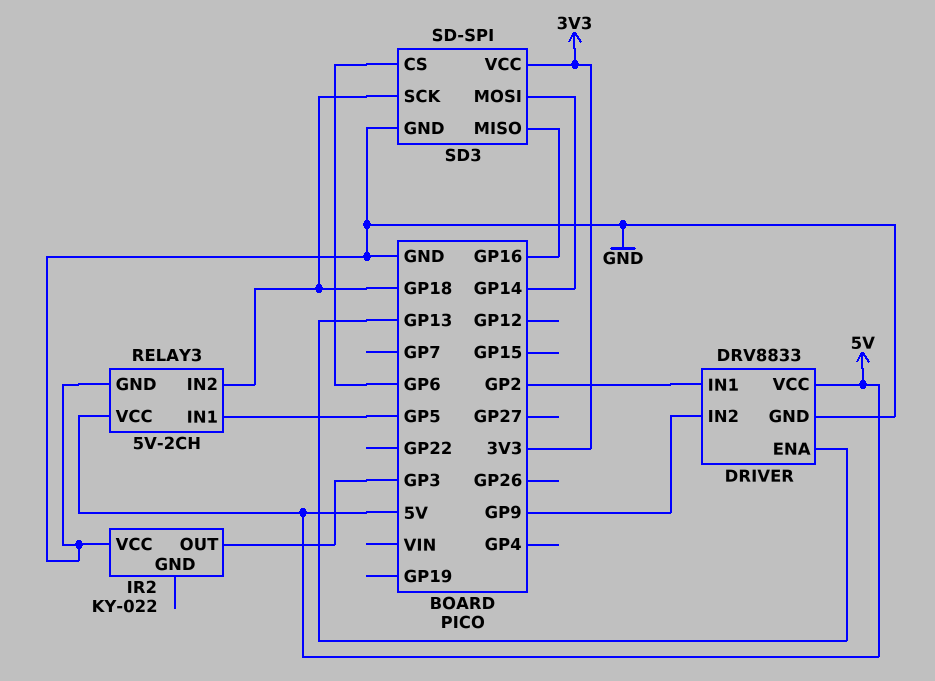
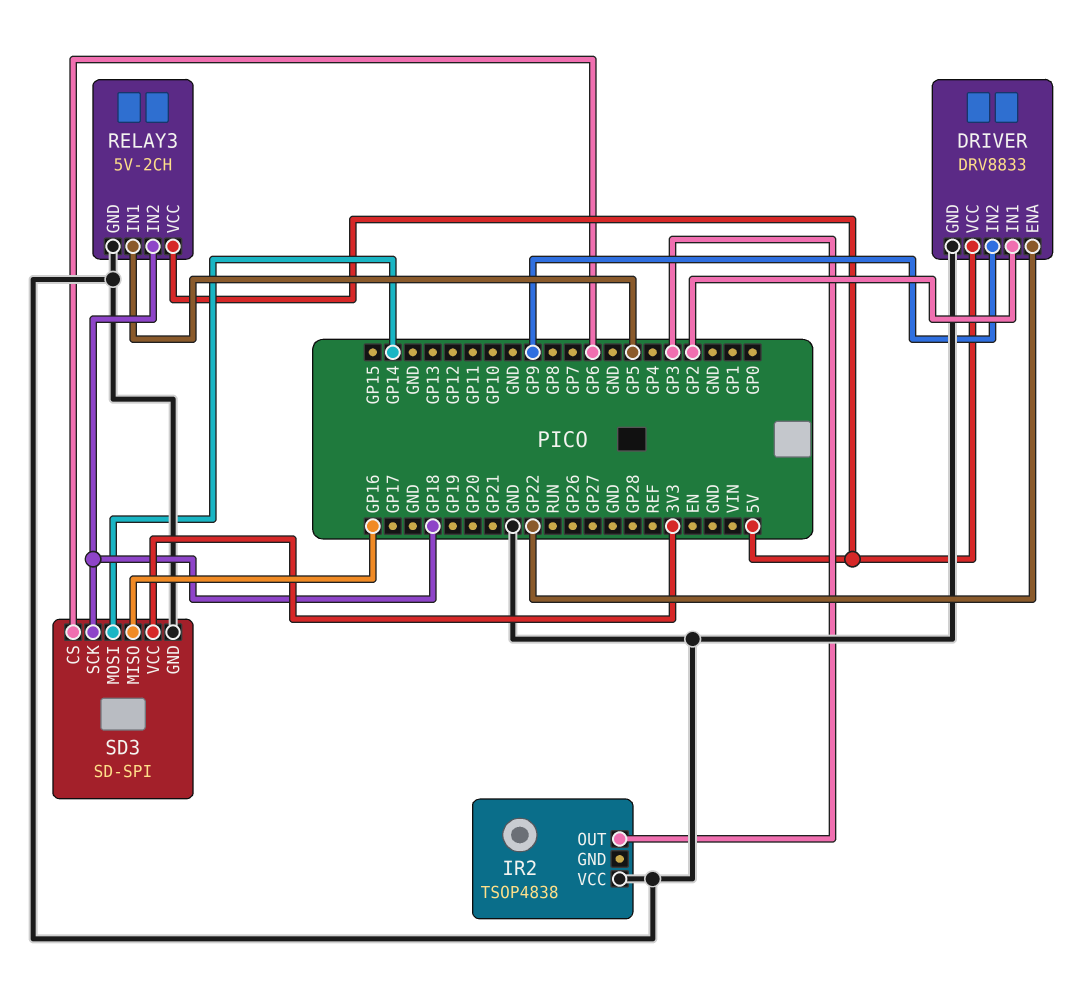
DRIVER pin ENA: GP13 -> GP22
IR2: KY-022 -> TSOP4838

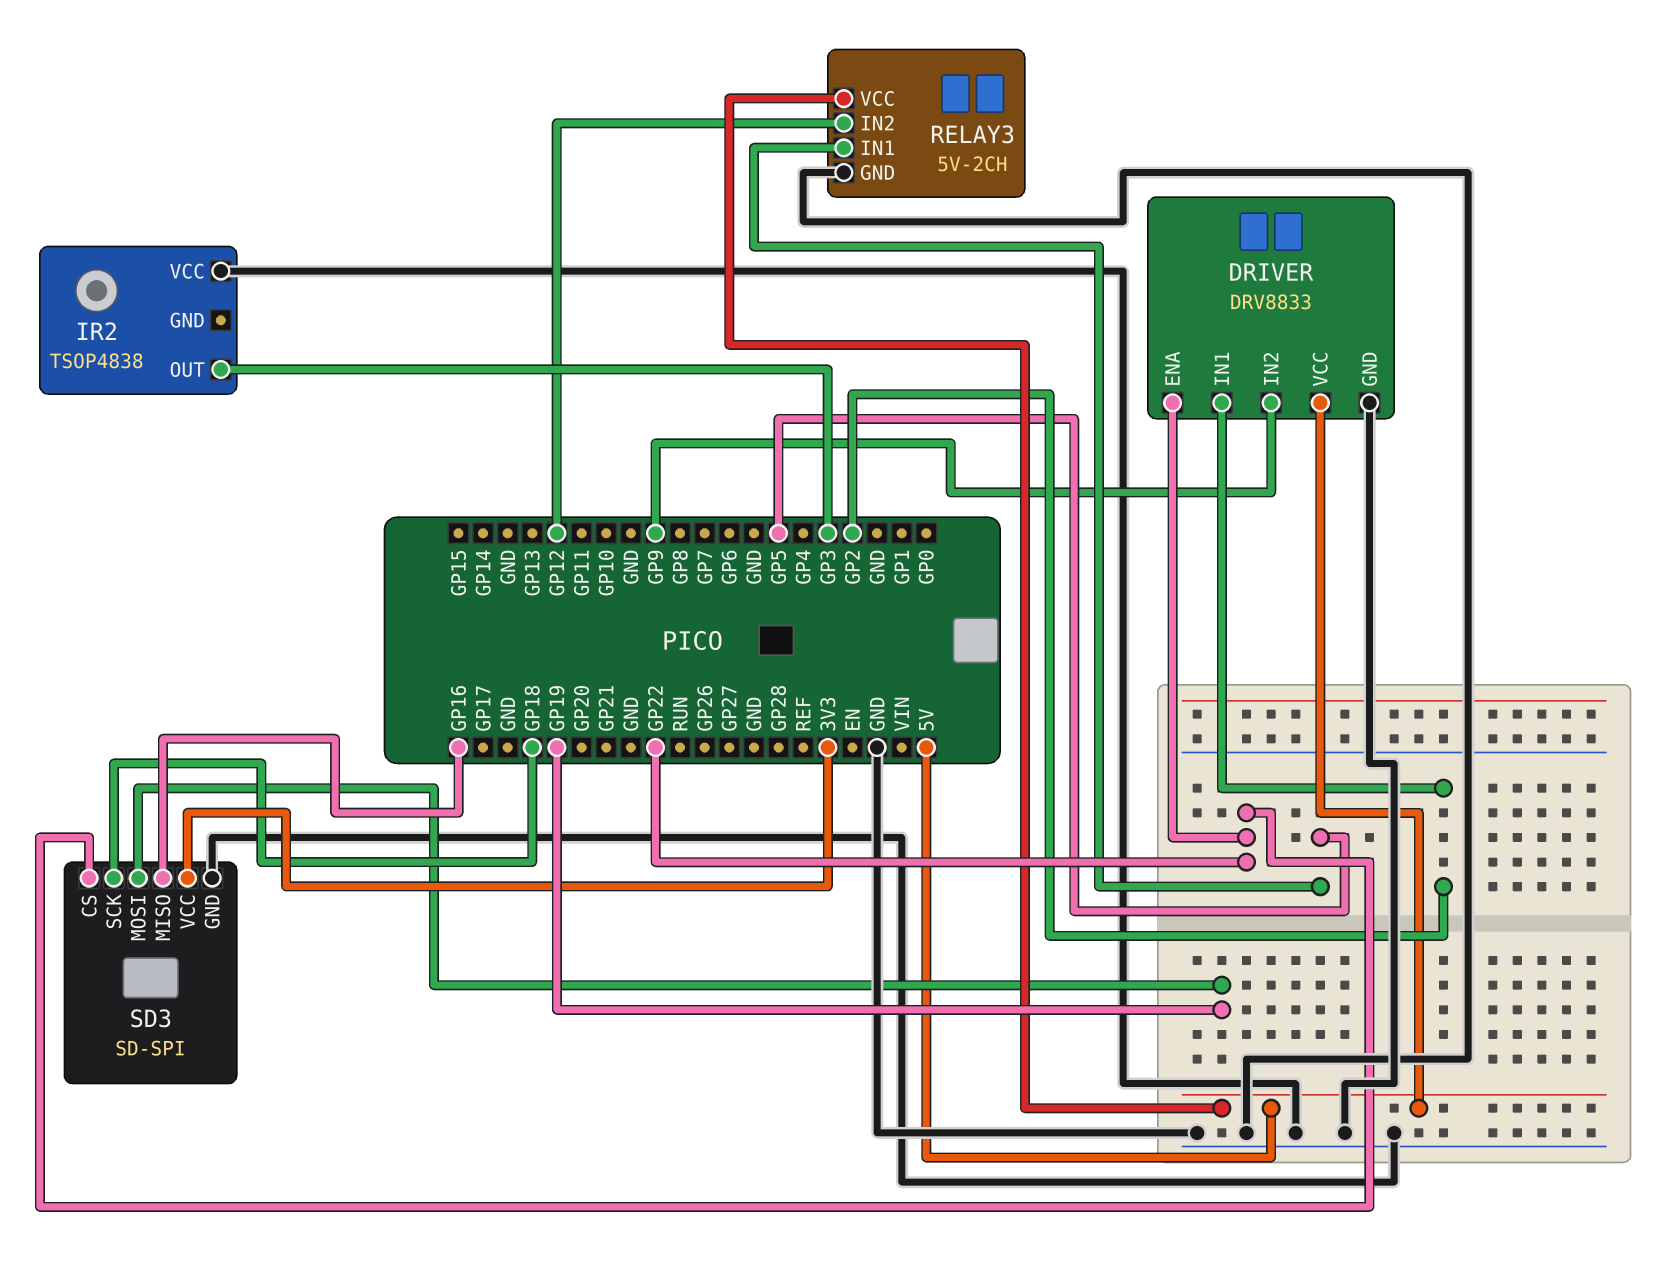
RELAY3 pin IN2: GP18 -> GP12
SD3 pin CS: GP6 -> GP22
SD3 pin MOSI: GP14 -> GP19

